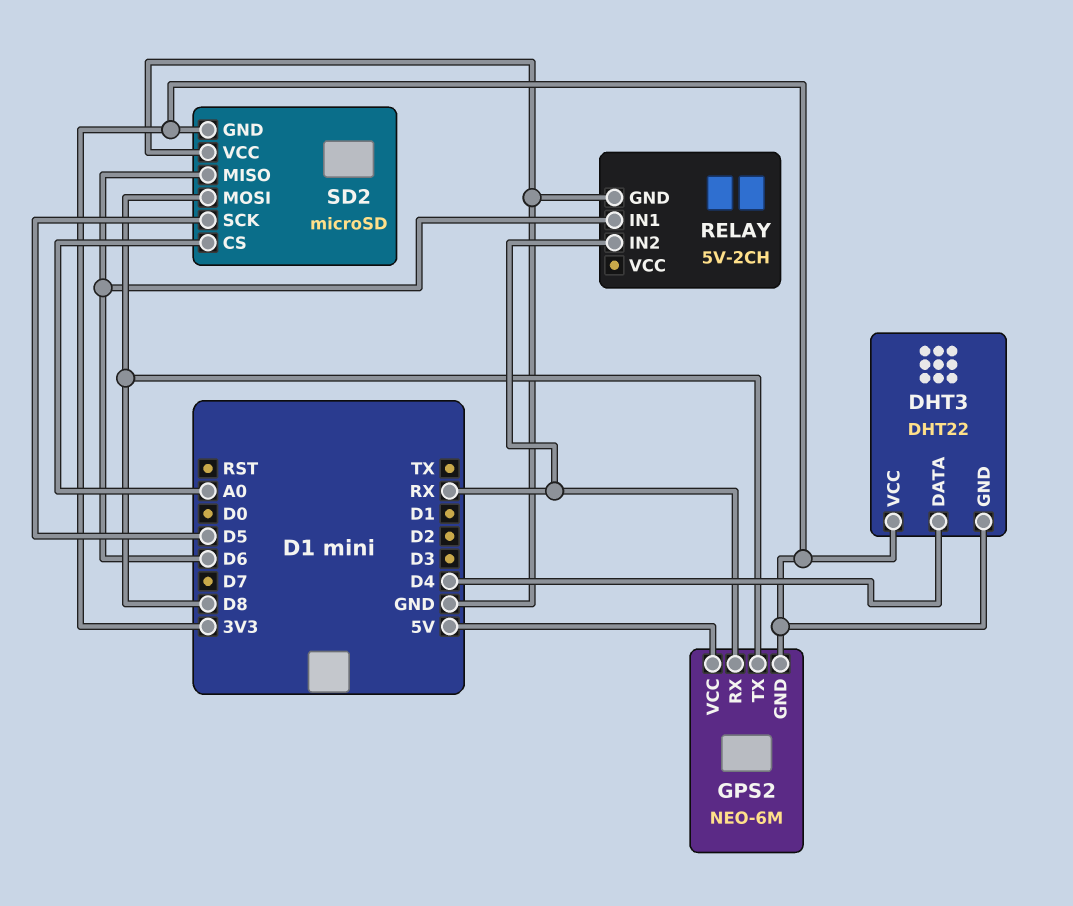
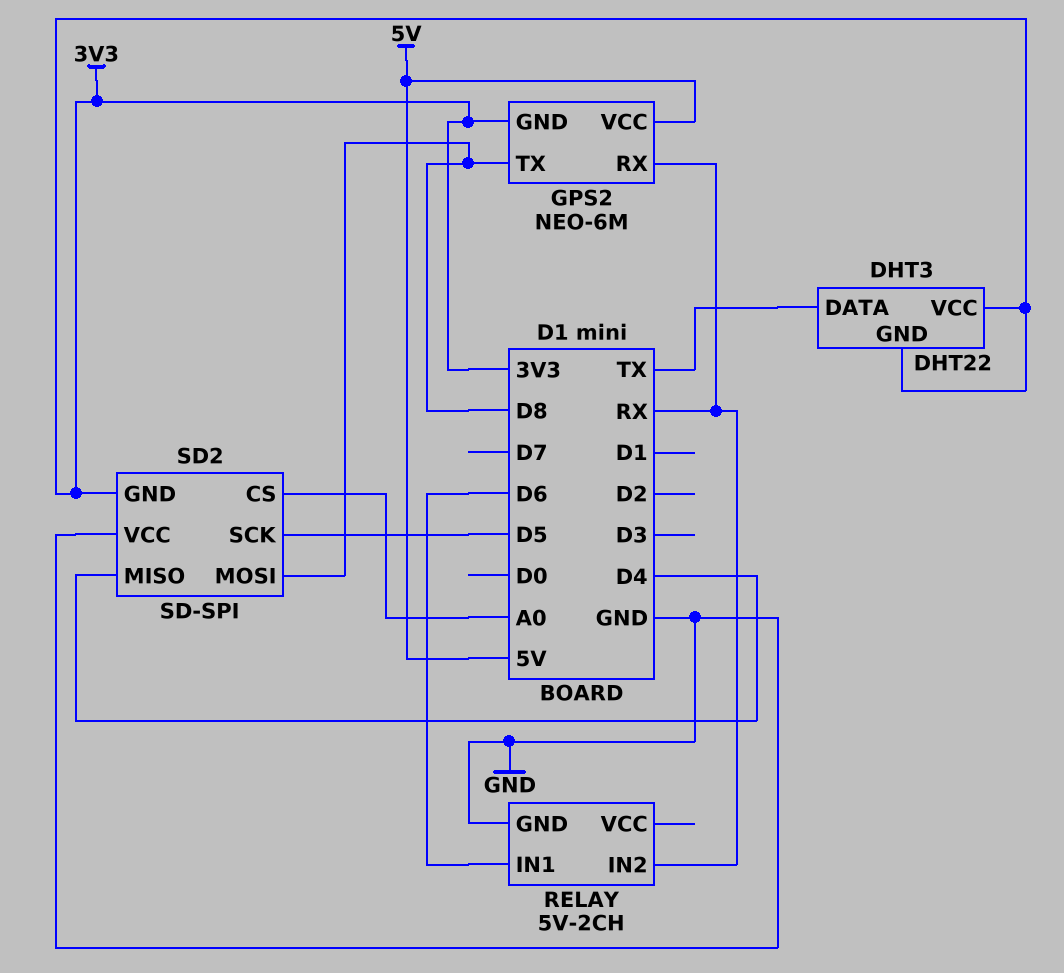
DHT3 pin DATA: D4 -> TX
SD2: microSD -> SD-SPI
SD2 pin MISO: D6 -> D4

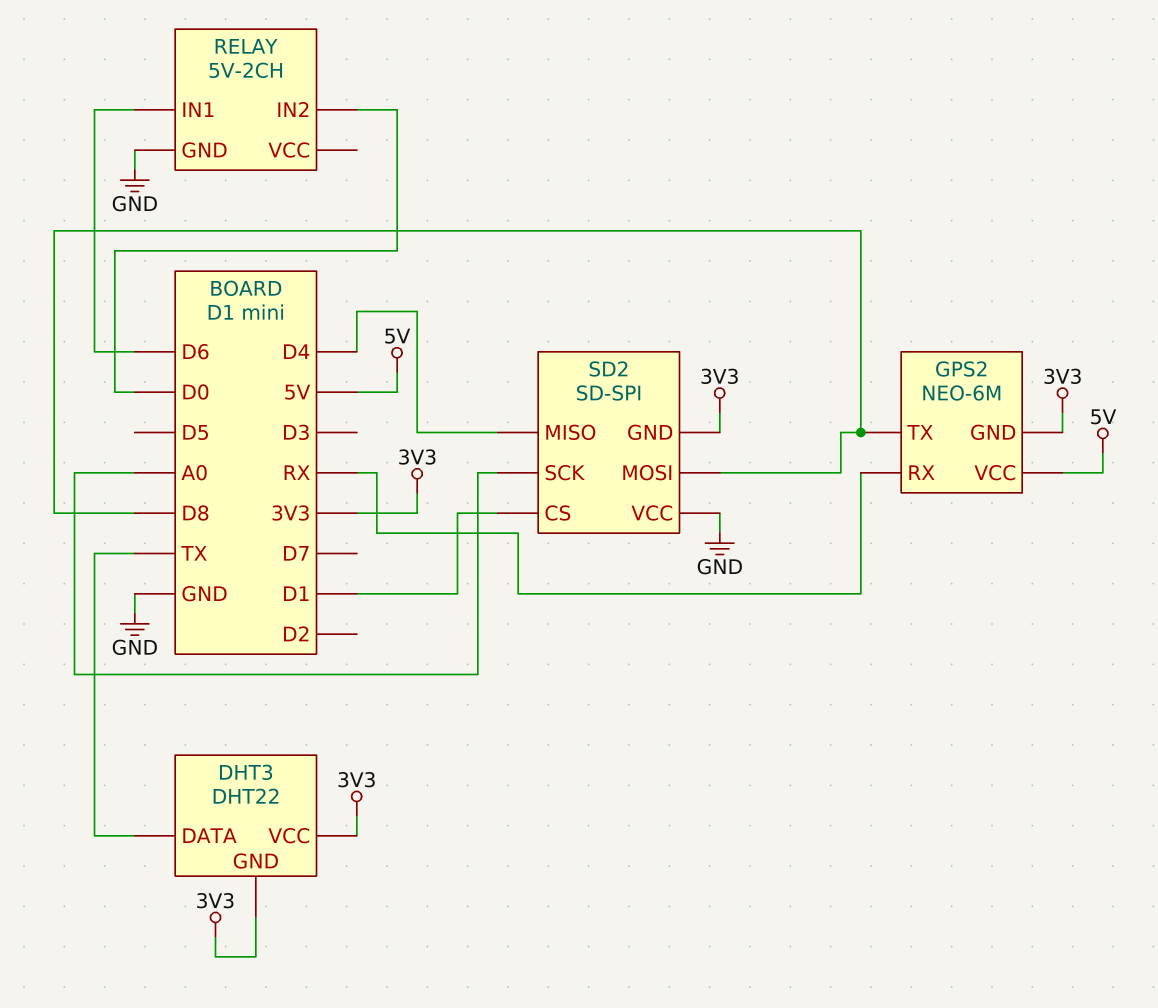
RELAY pin IN2: RX -> D0
SD2 pin CS: A0 -> D1
SD2 pin SCK: D5 -> A0

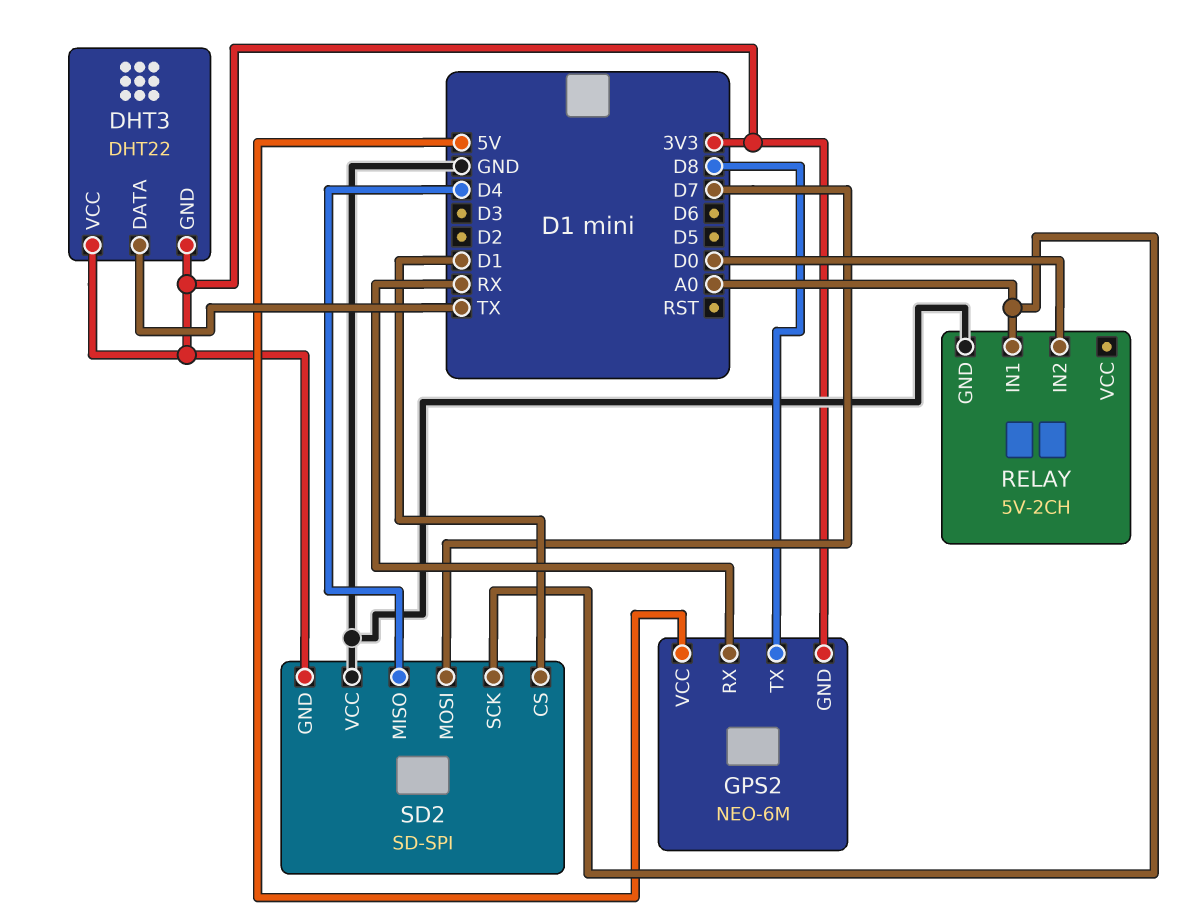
RELAY pin IN1: D6 -> A0
SD2 pin MOSI: D8 -> D7

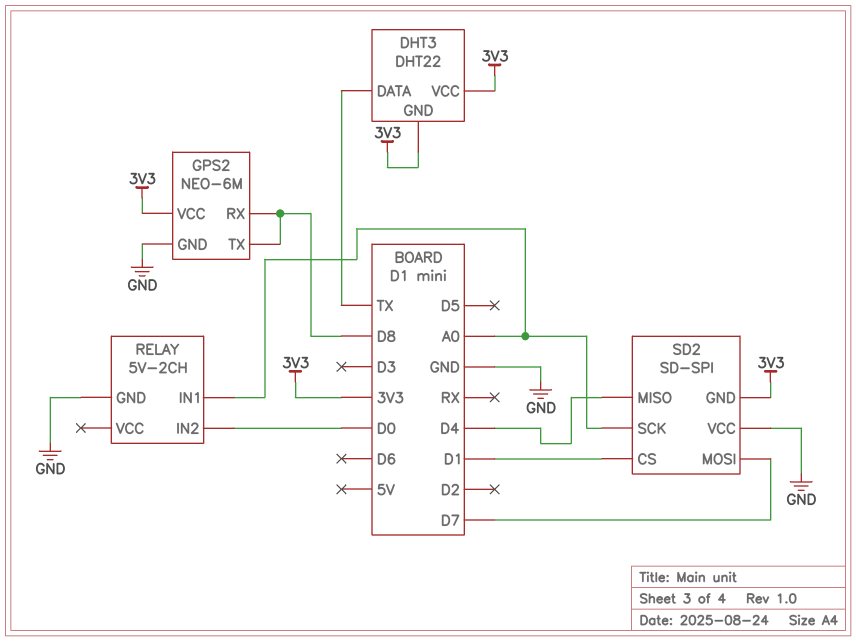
GPS2 pin GND: 3V3 -> GND
GPS2 pin RX: RX -> D8
GPS2 pin VCC: 5V -> 3V3

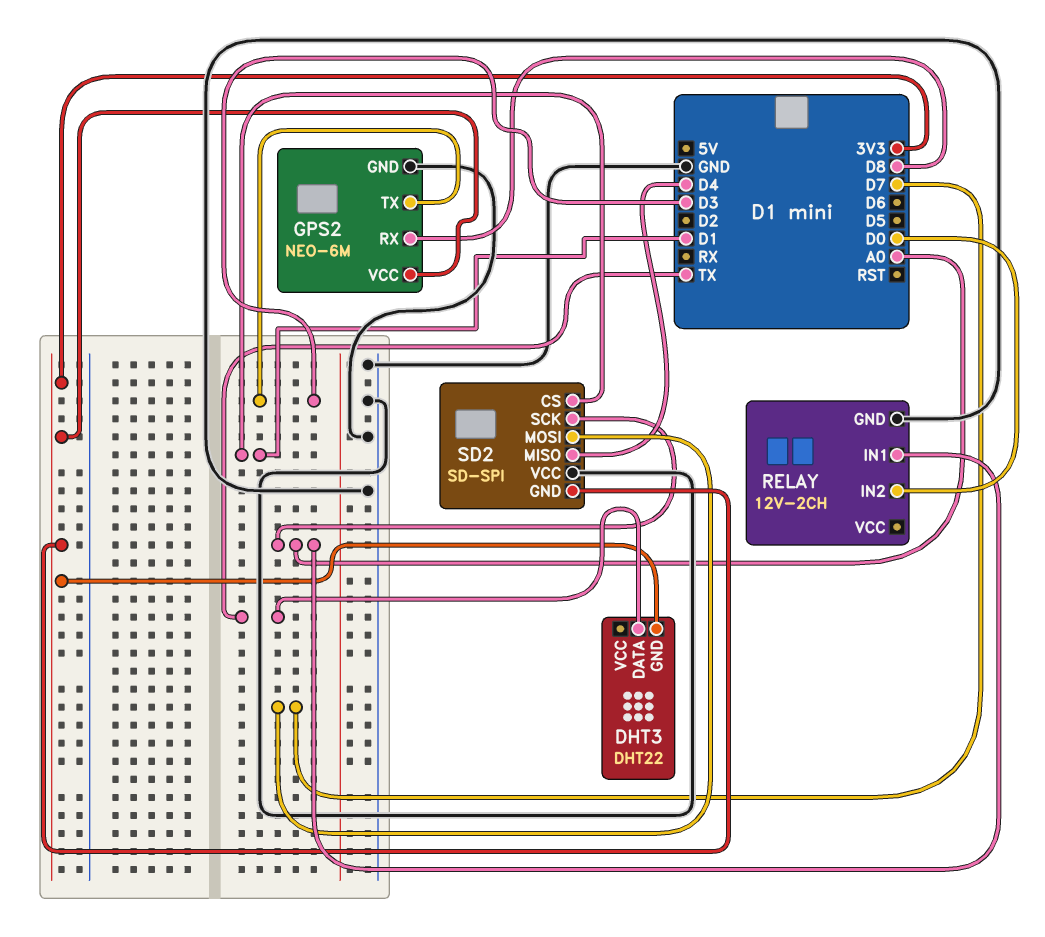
DHT3 pin VCC: 3V3 -> none
GPS2 pin TX: D8 -> D3
RELAY: 5V-2CH -> 12V-2CH

